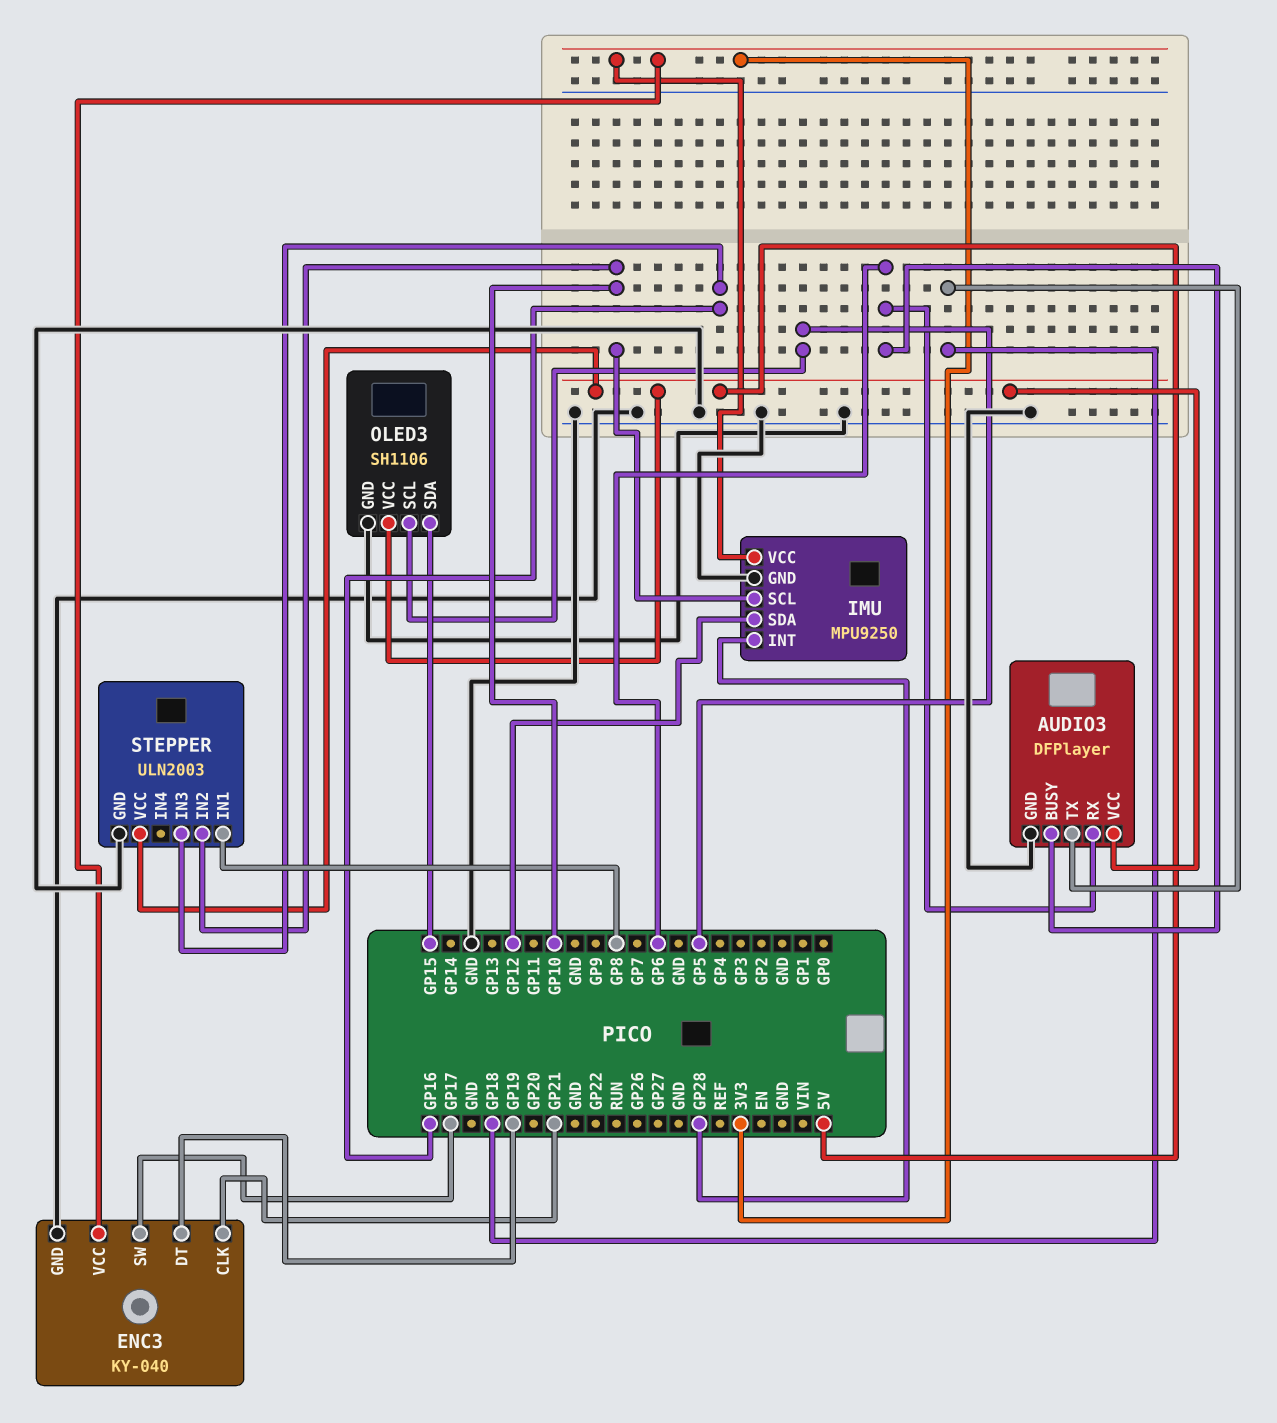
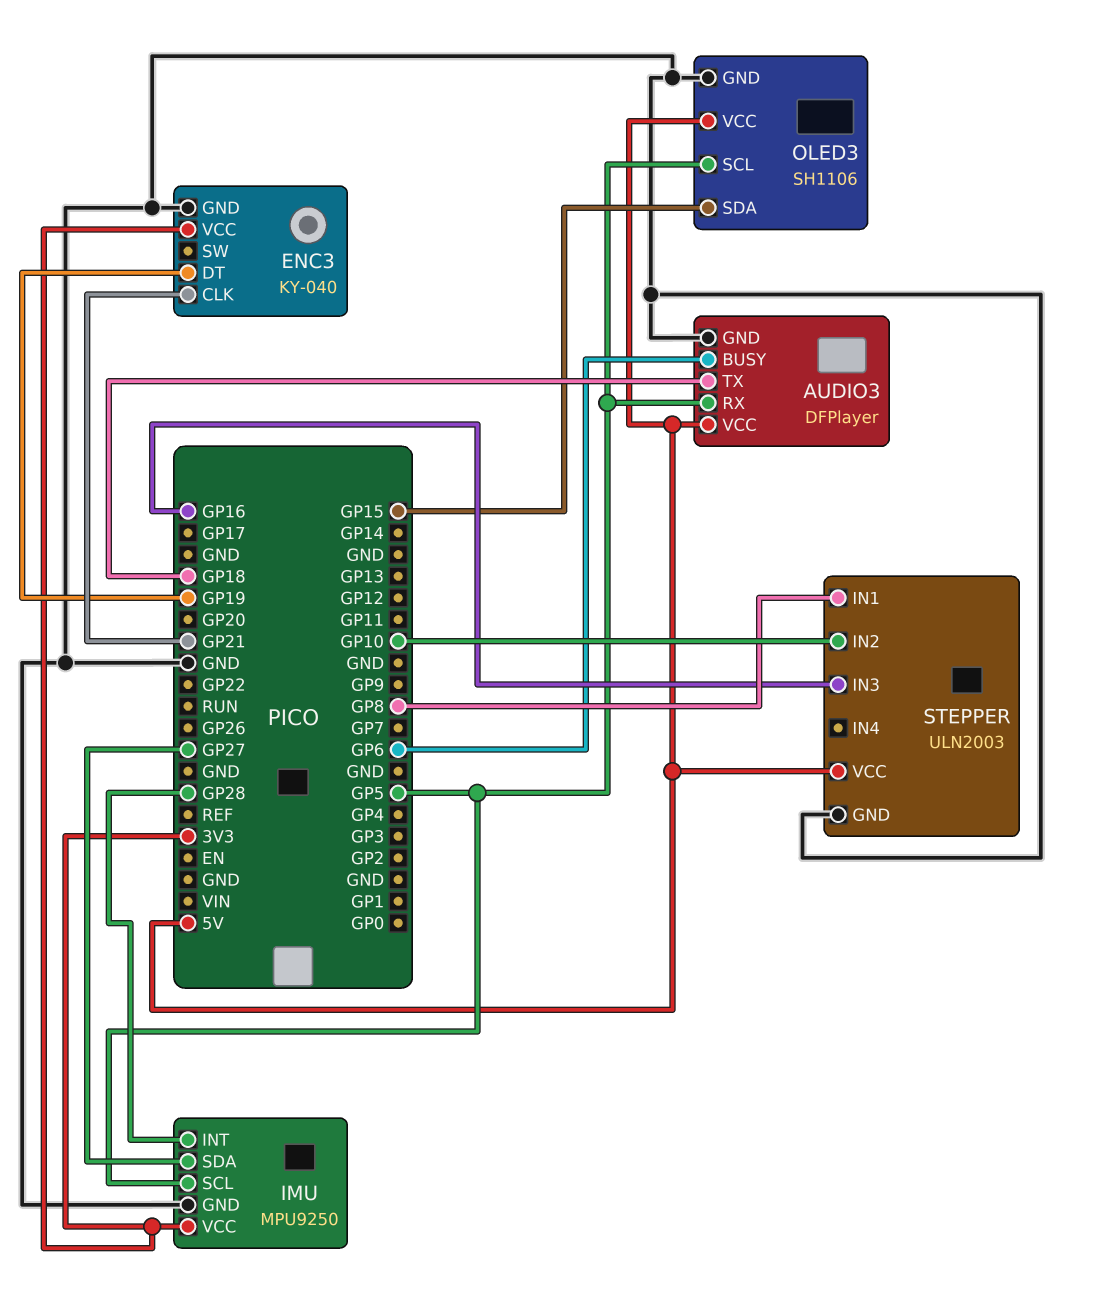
AUDIO3 pin RX: GP6 -> GP5
ENC3 pin SW: GP17 -> none
IMU pin SCL: GP10 -> GP5
IMU pin SDA: GP12 -> GP27

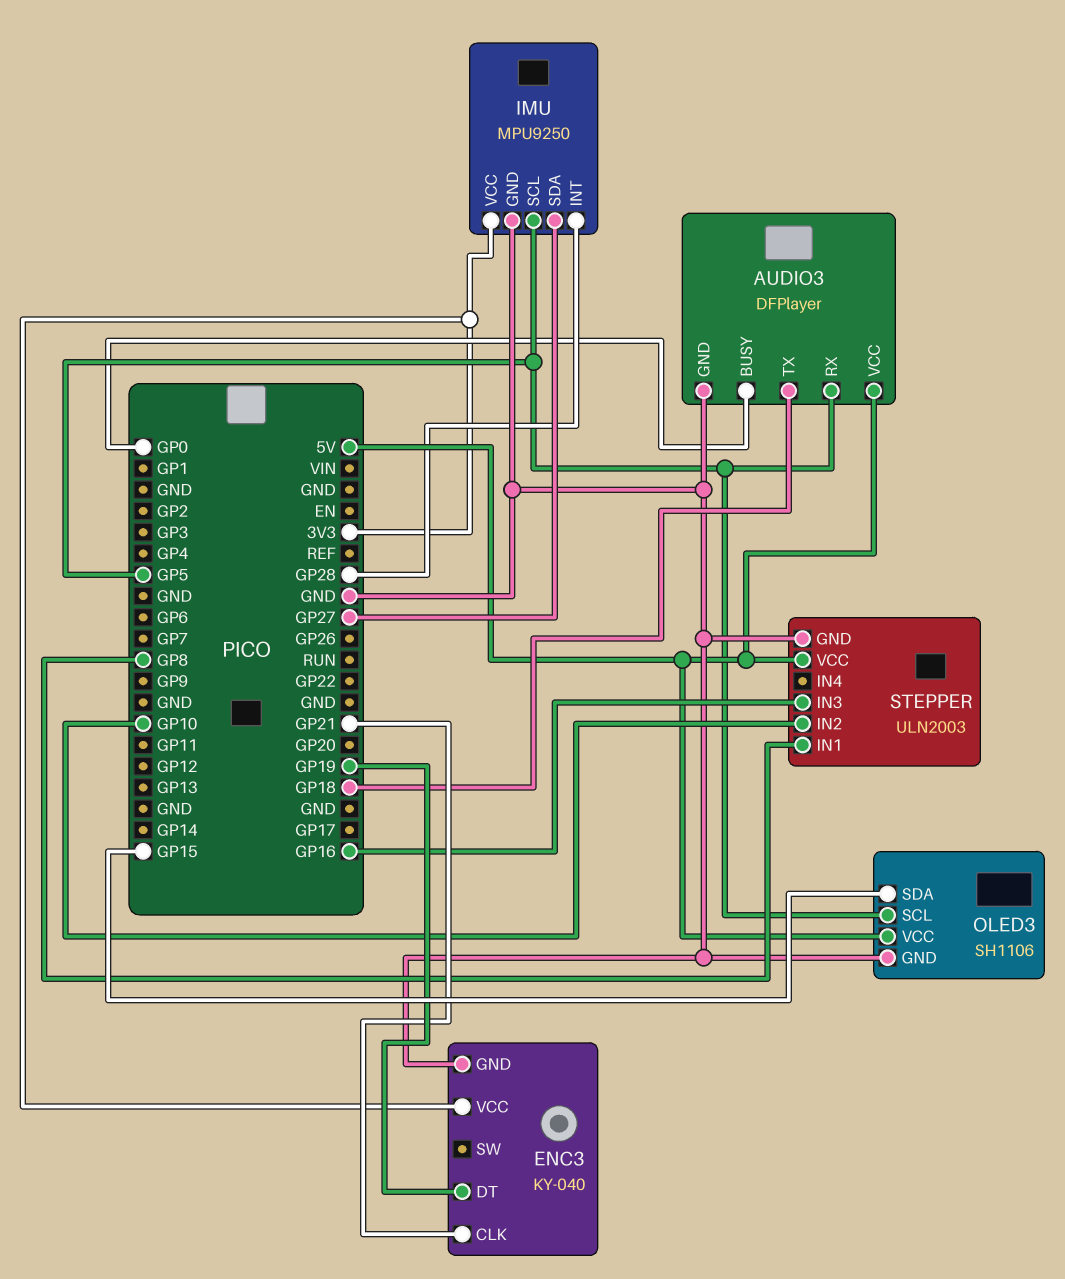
AUDIO3 pin BUSY: GP6 -> GP0

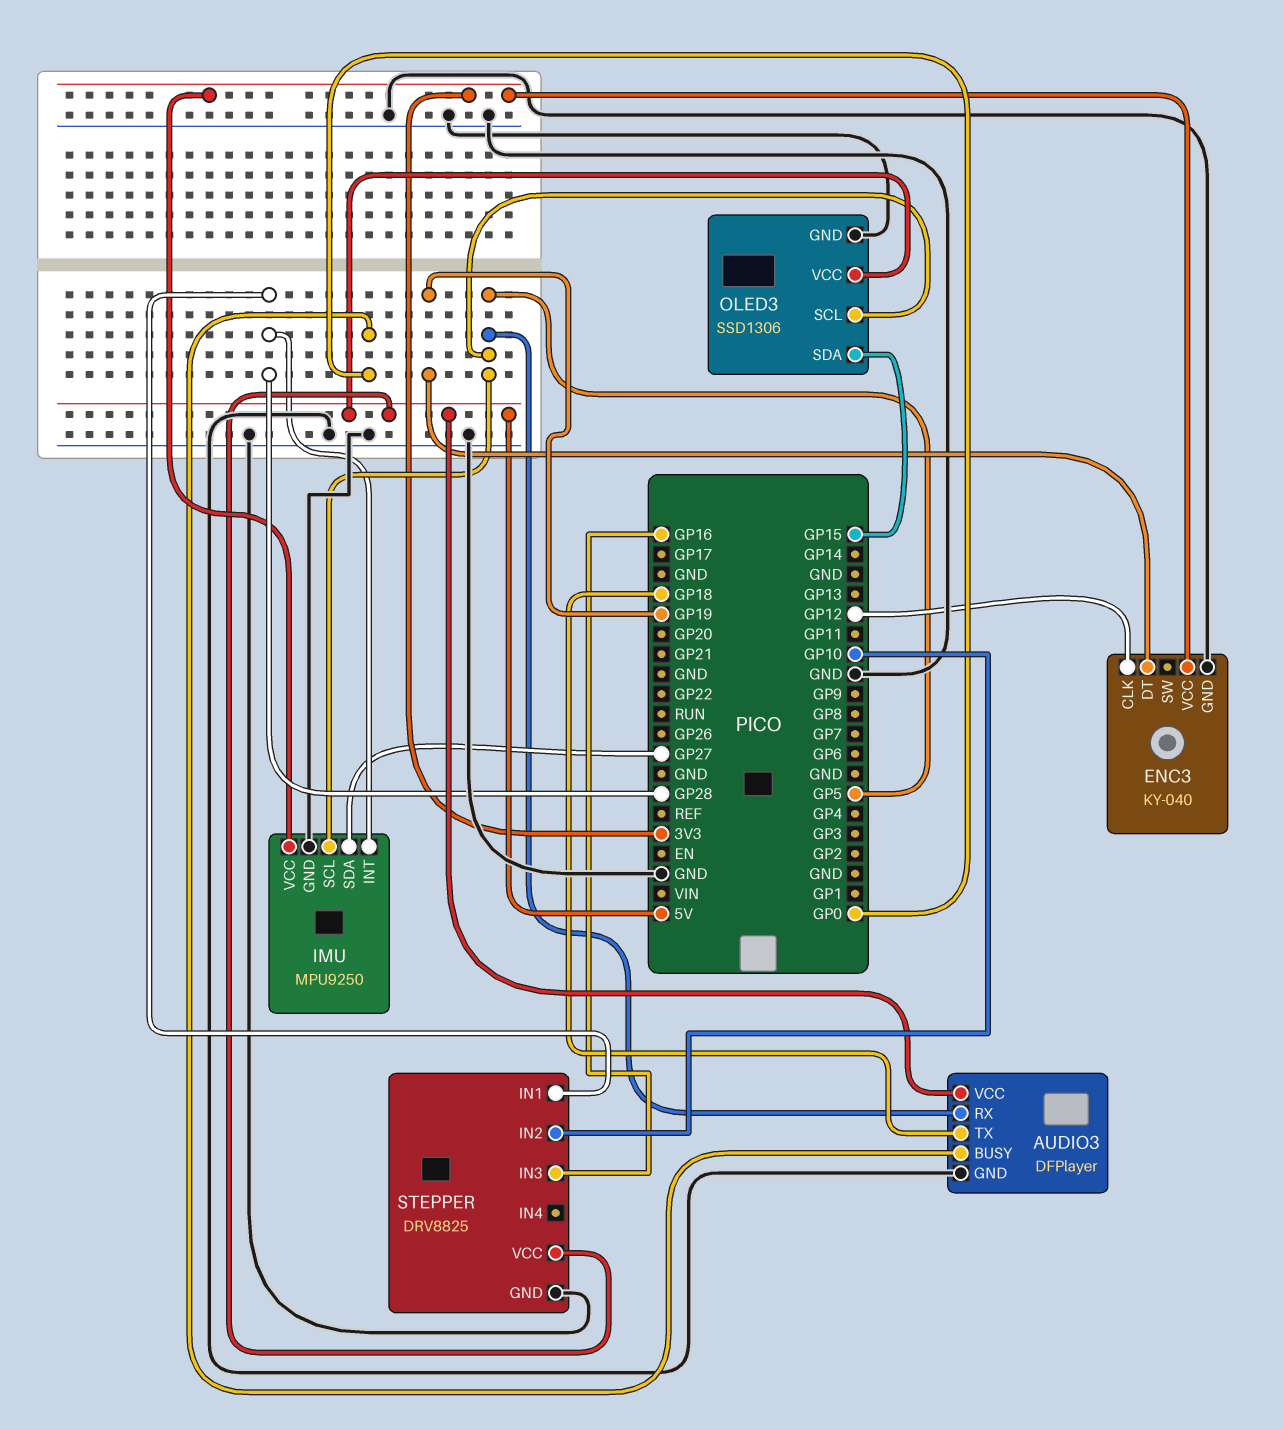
ENC3 pin CLK: GP21 -> GP12
OLED3: SH1106 -> SSD1306
STEPPER: ULN2003 -> DRV8825
STEPPER pin IN1: GP8 -> GP28

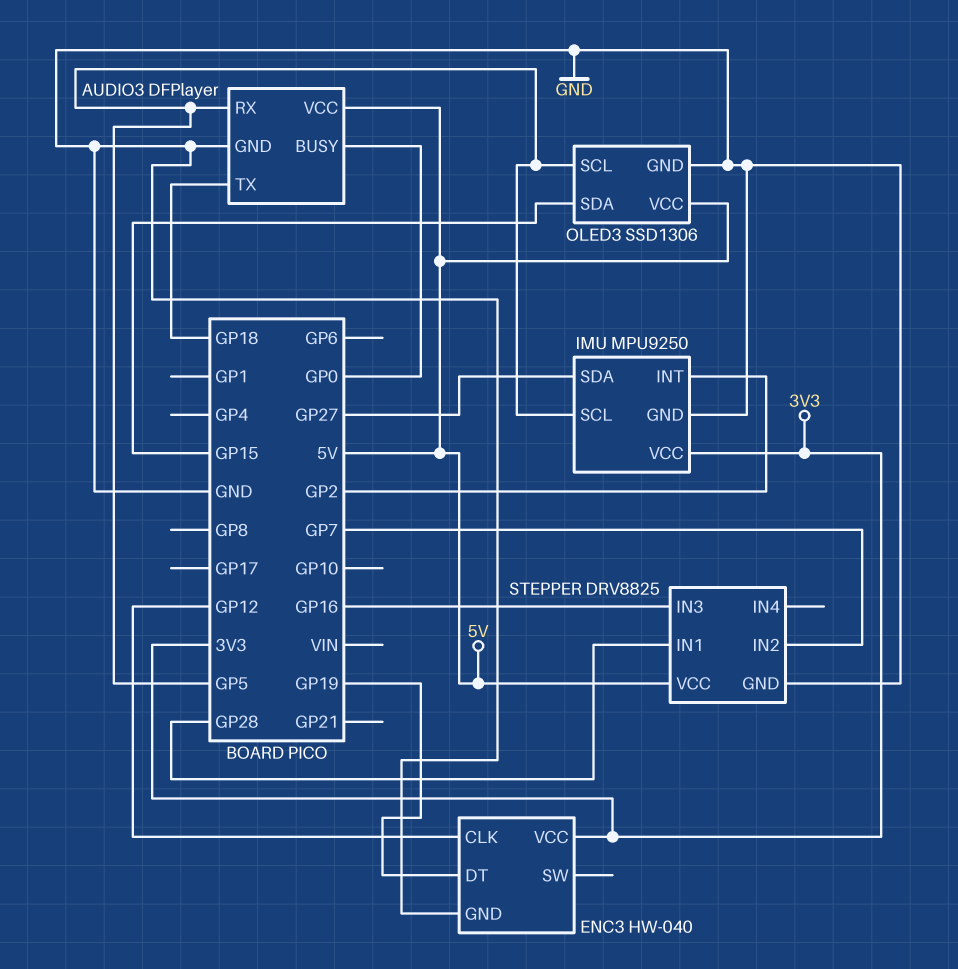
ENC3: KY-040 -> HW-040
IMU pin INT: GP28 -> GP2
STEPPER pin IN2: GP10 -> GP7

